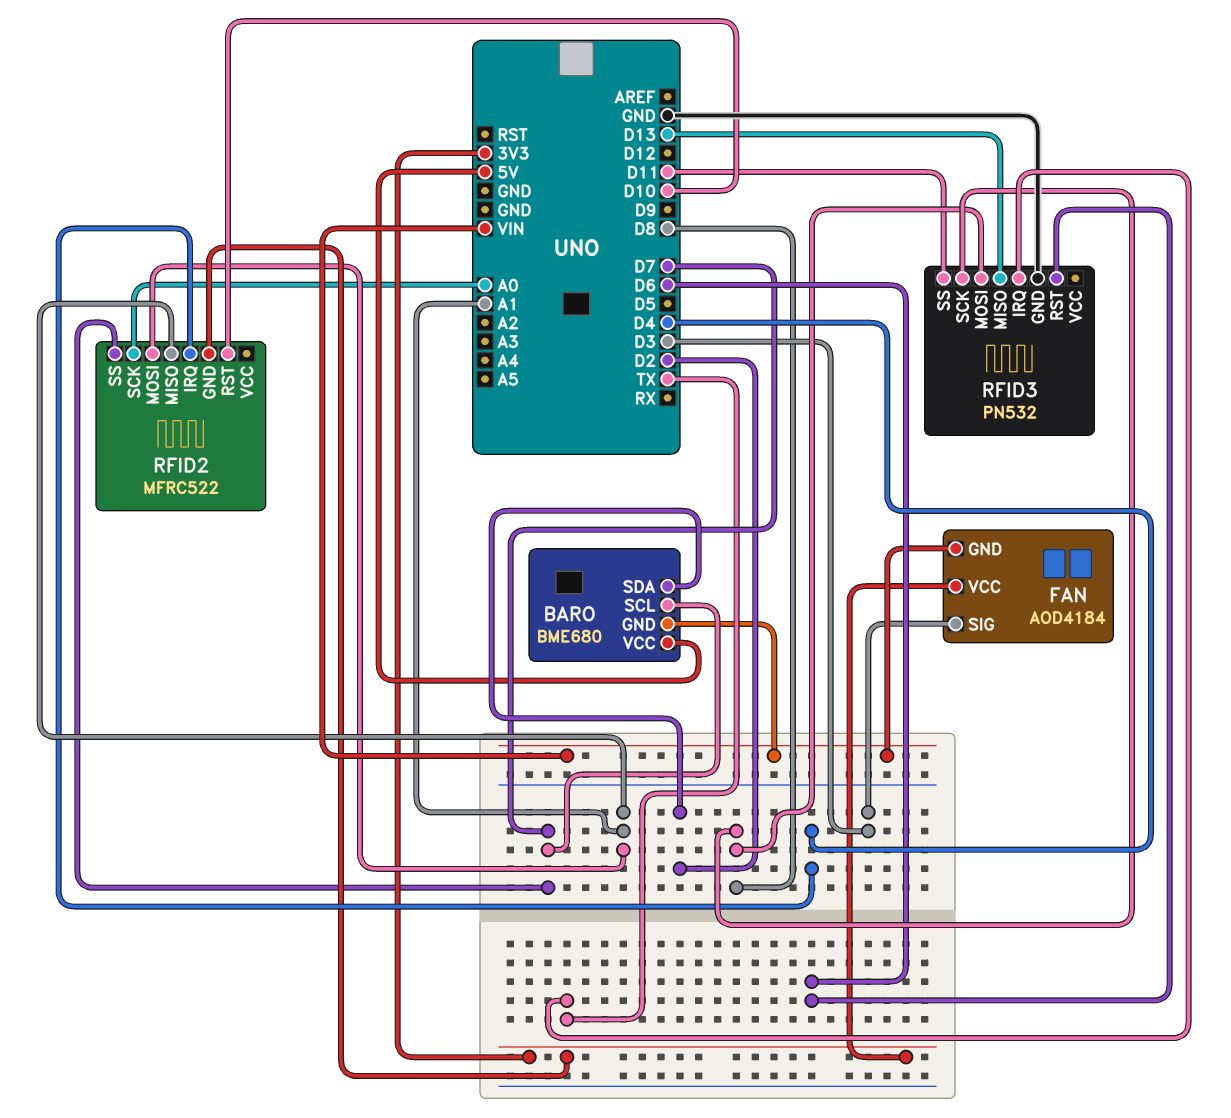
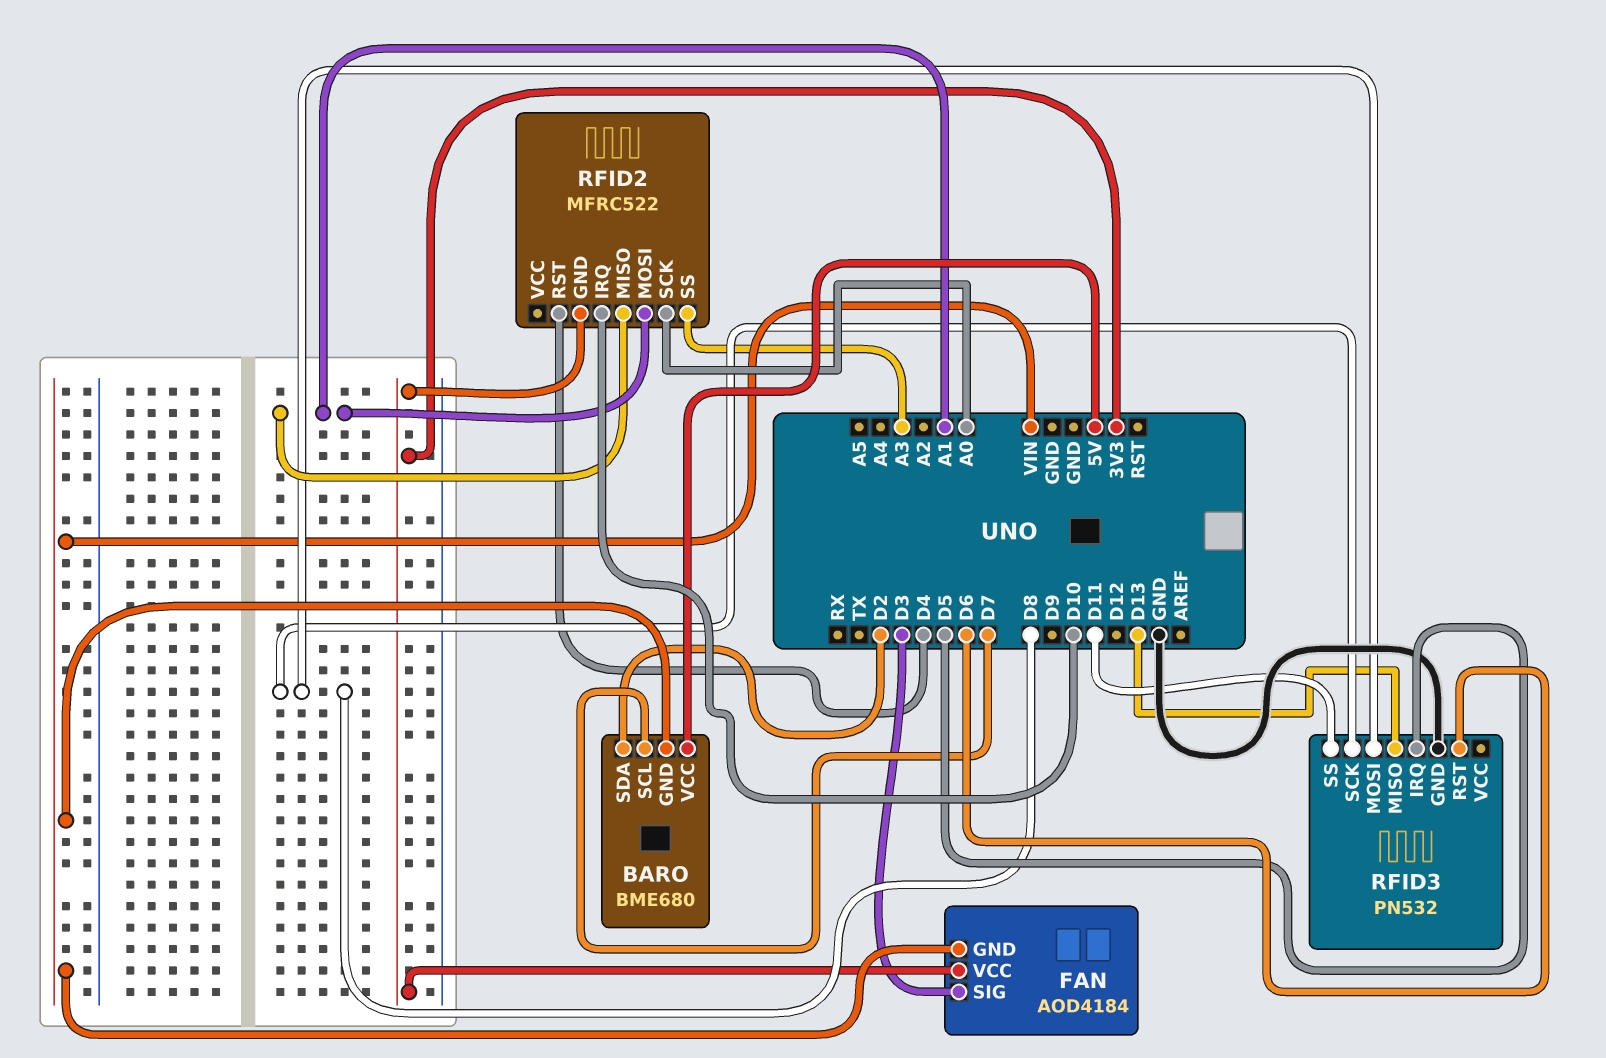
RFID2 pin IRQ: D4 -> D10
RFID2 pin RST: D10 -> D4
RFID2 pin SS: D7 -> A3
RFID3 pin IRQ: TX -> D5

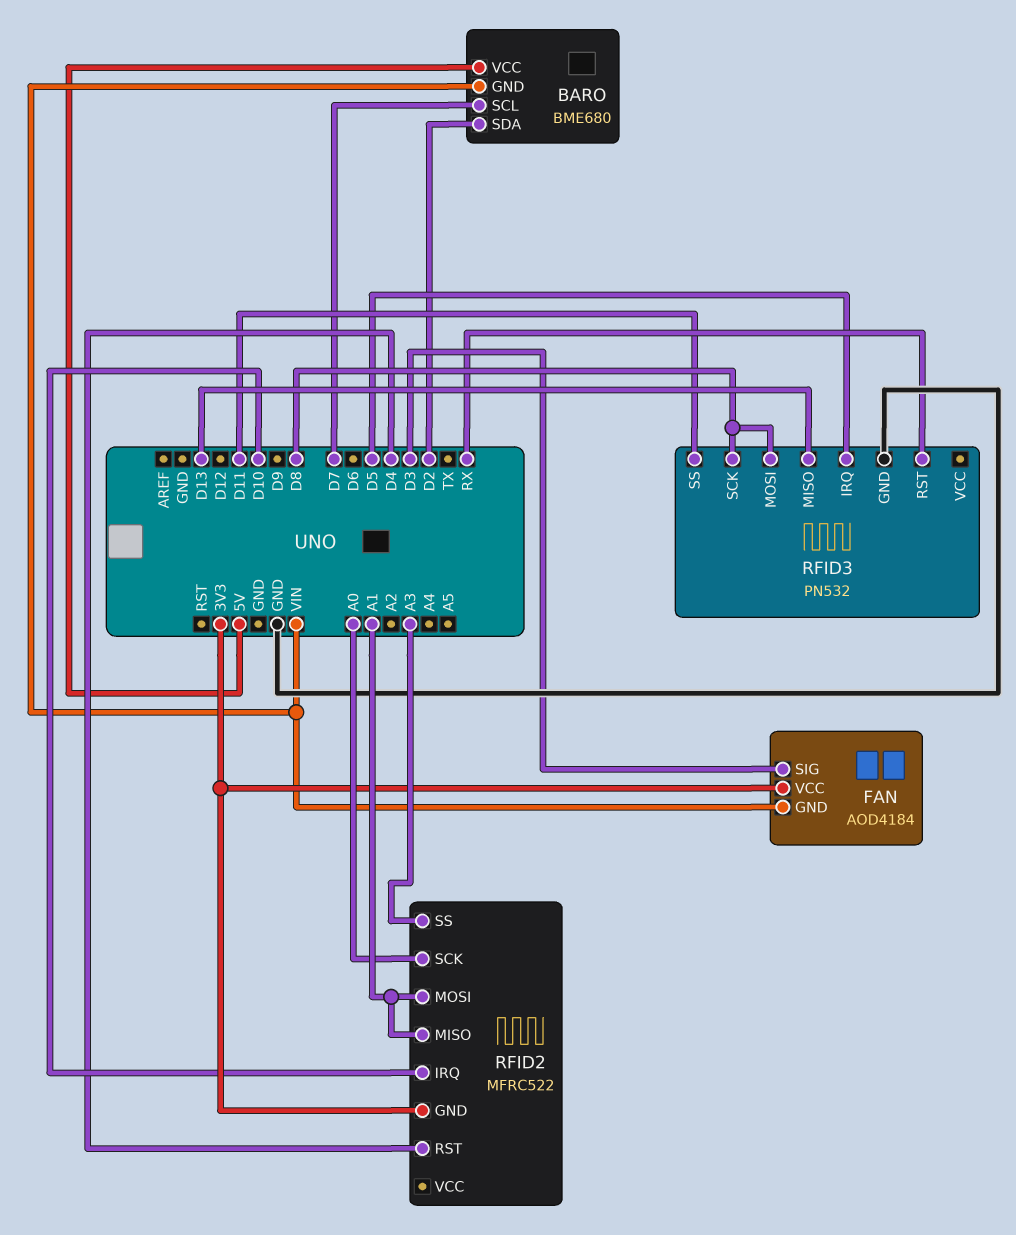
RFID3 pin RST: D6 -> RX

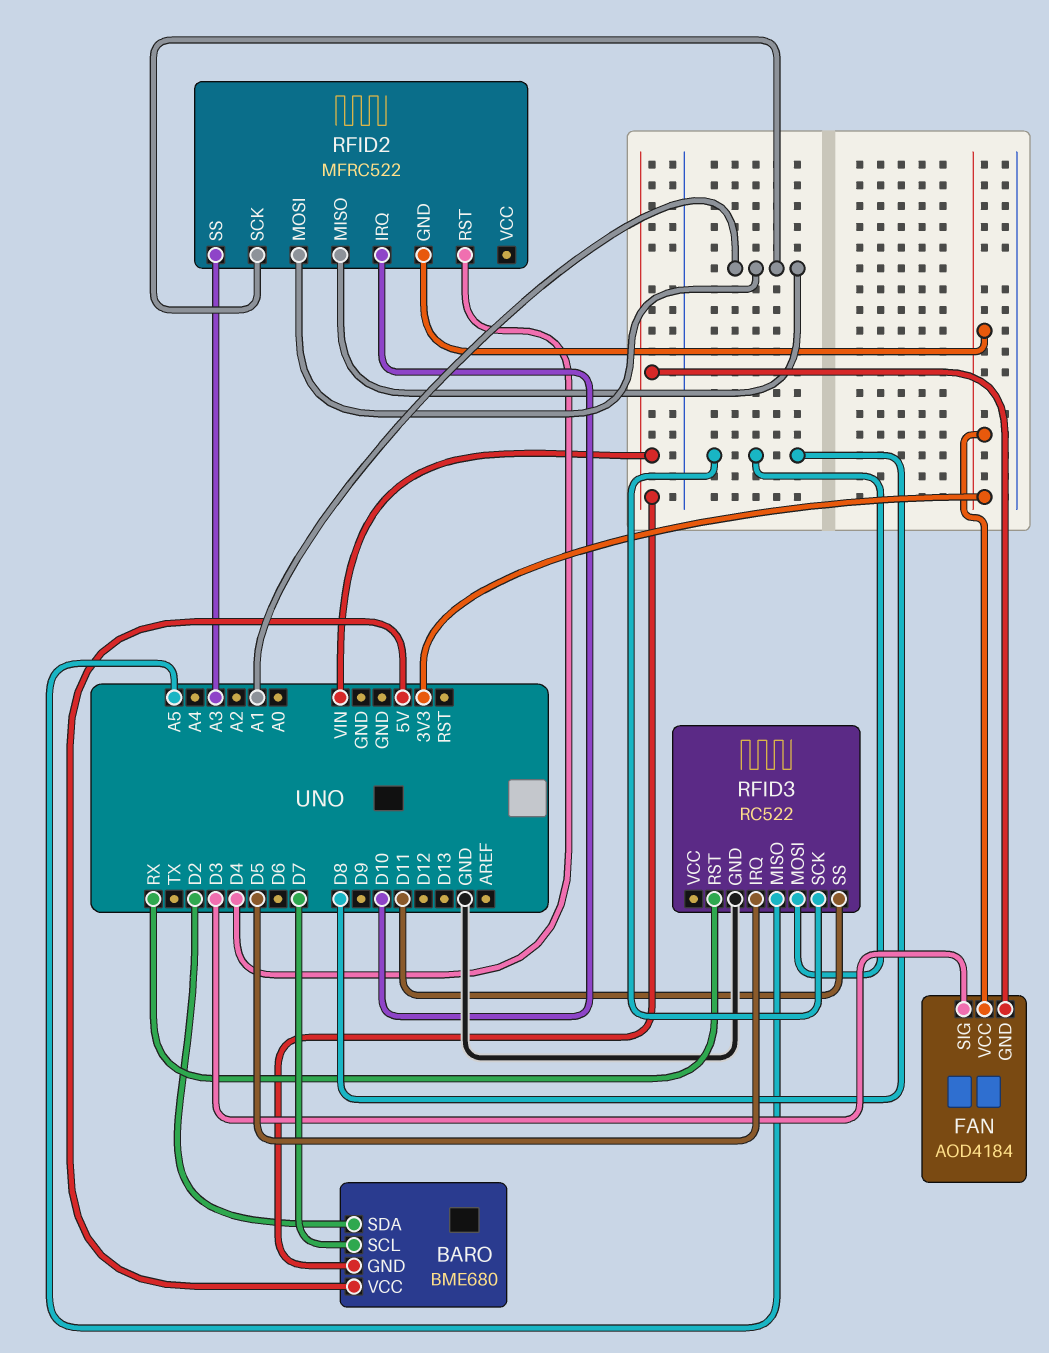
RFID2 pin SCK: A0 -> A1
RFID3: PN532 -> RC522
RFID3 pin MISO: D13 -> A5

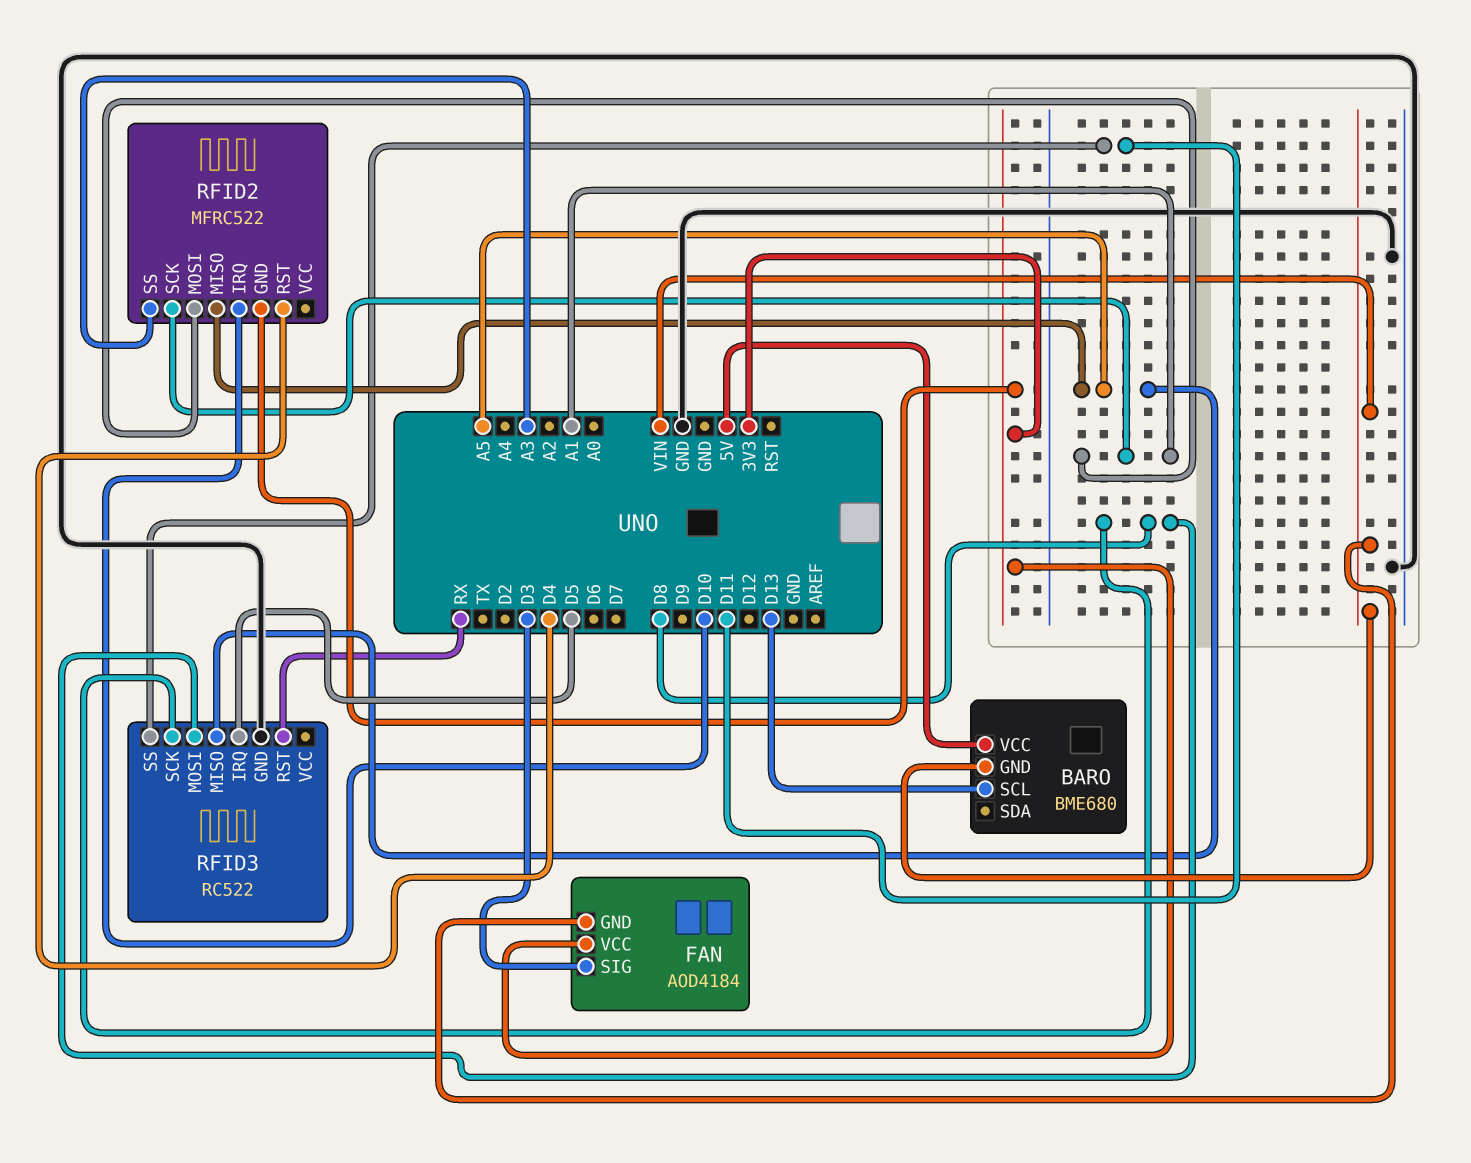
BARO pin SCL: D7 -> D13
BARO pin SDA: D2 -> none
RFID2 pin MISO: A1 -> A5

